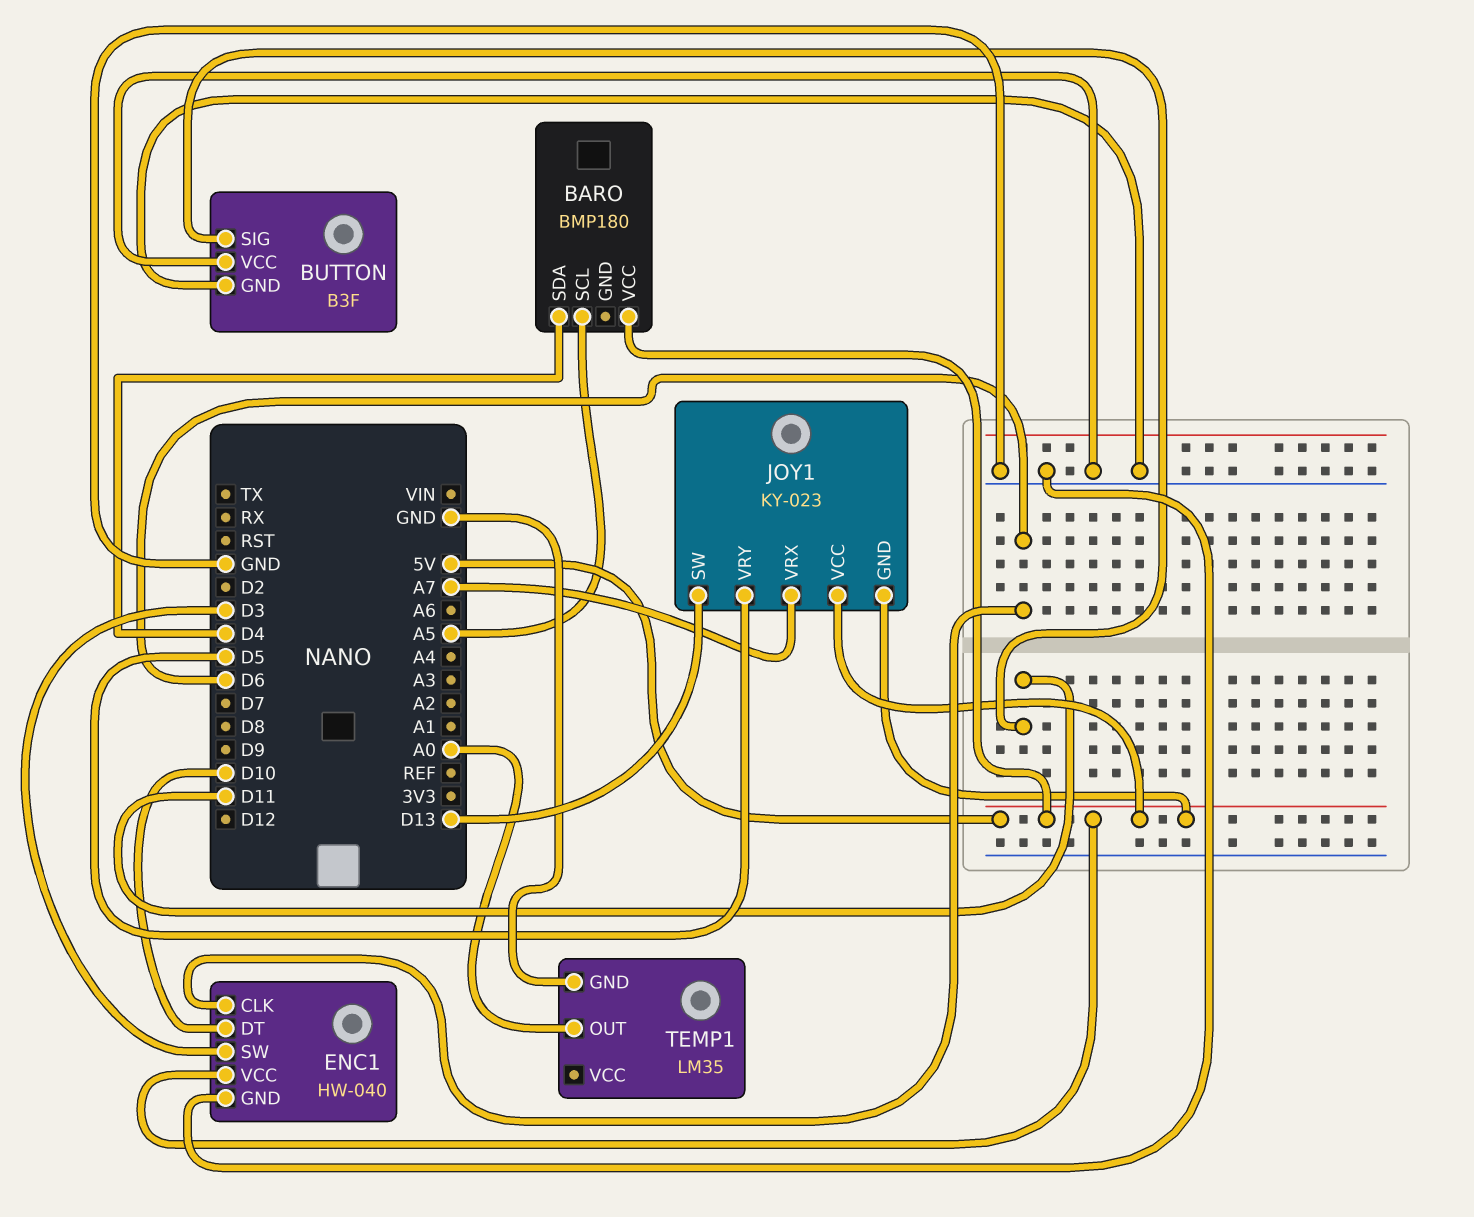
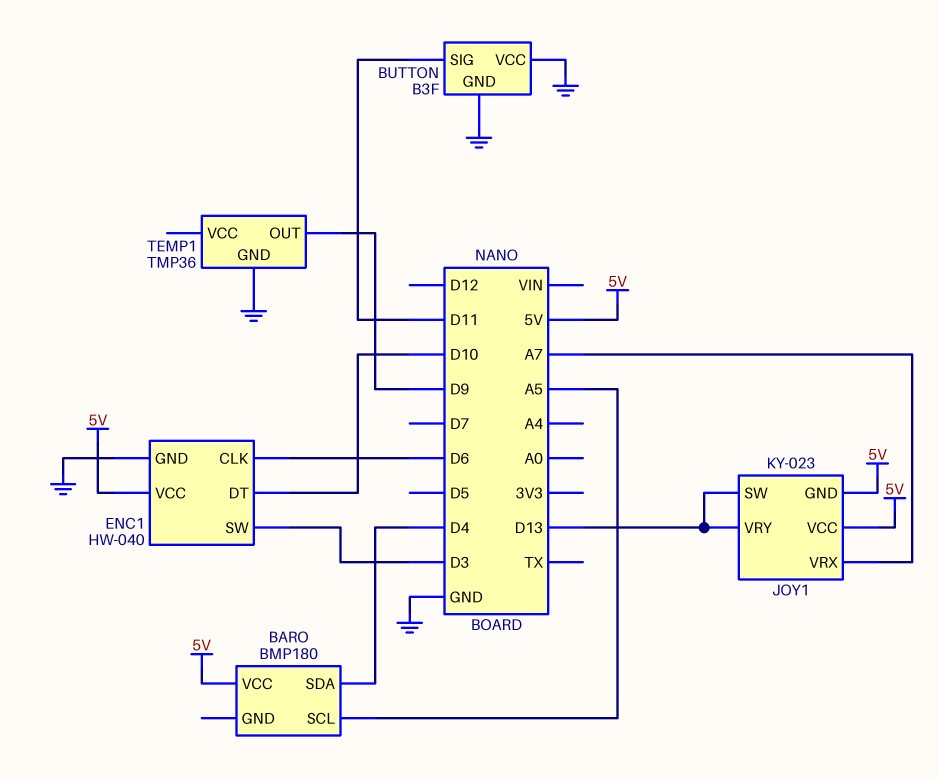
JOY1 pin VRY: D5 -> D13
TEMP1: LM35 -> TMP36
TEMP1 pin OUT: A0 -> D9

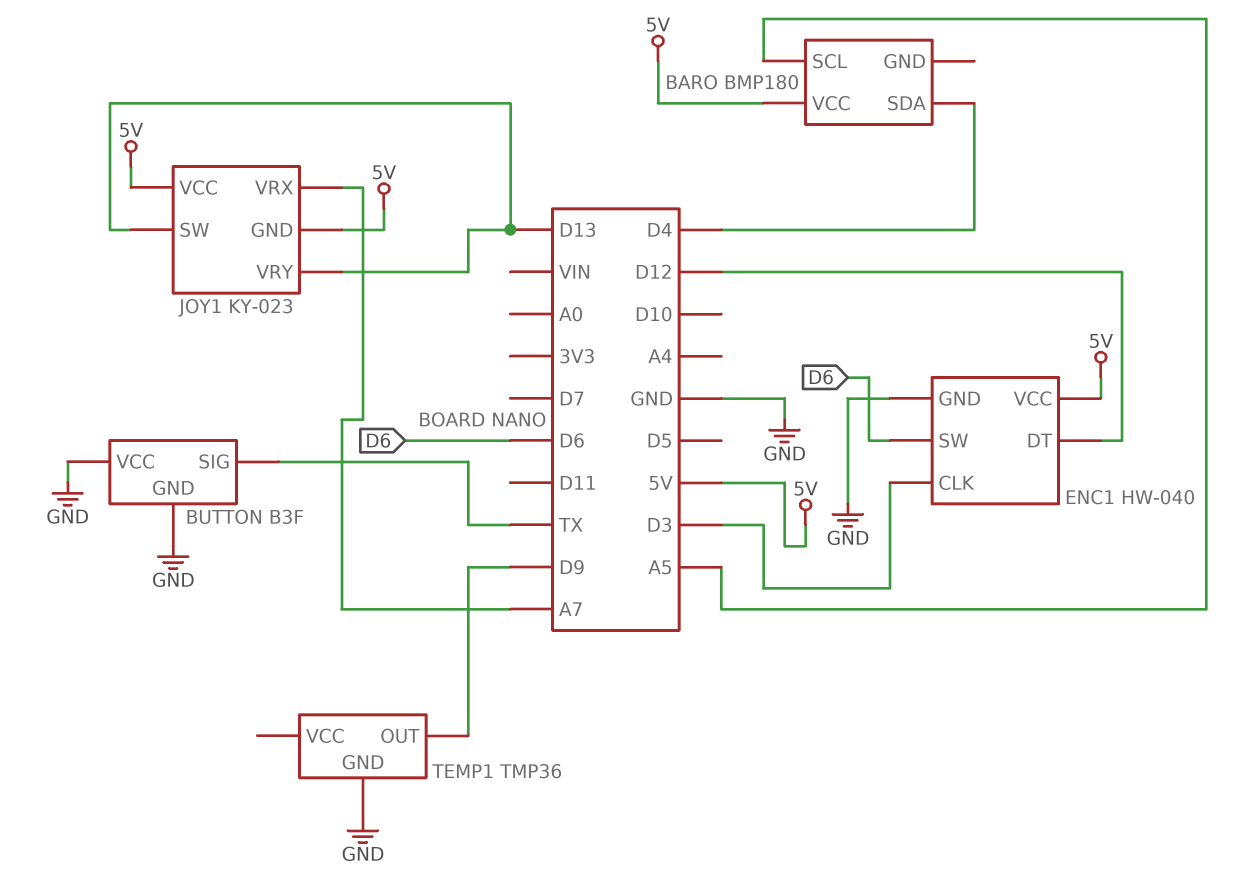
BUTTON pin SIG: D11 -> TX
ENC1 pin CLK: D6 -> D3
ENC1 pin DT: D10 -> D12
ENC1 pin SW: D3 -> D6

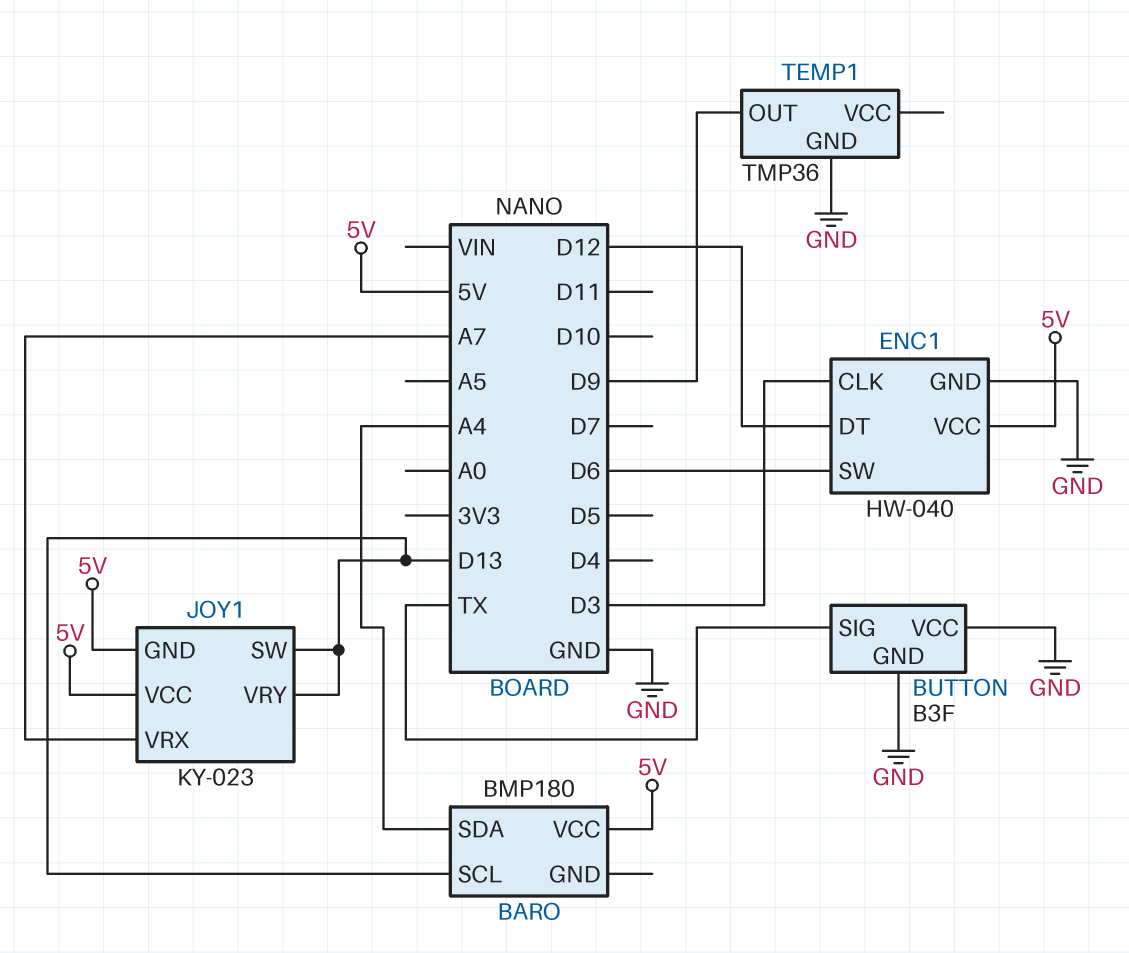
BARO pin SCL: A5 -> D13
BARO pin SDA: D4 -> A4

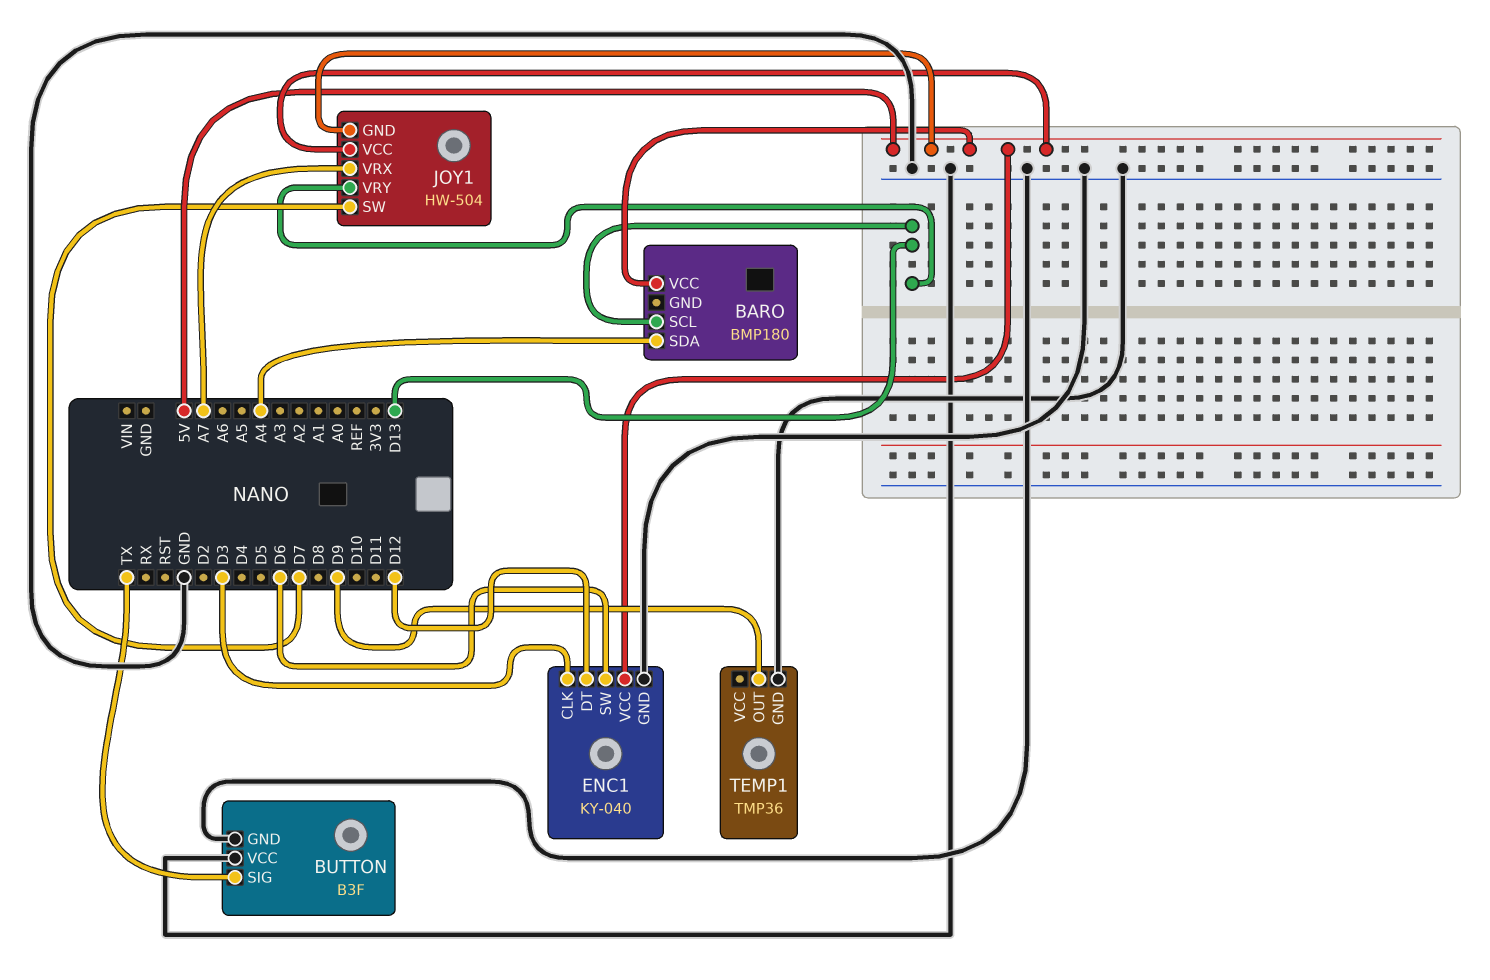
ENC1: HW-040 -> KY-040
JOY1: KY-023 -> HW-504
JOY1 pin SW: D13 -> D7

